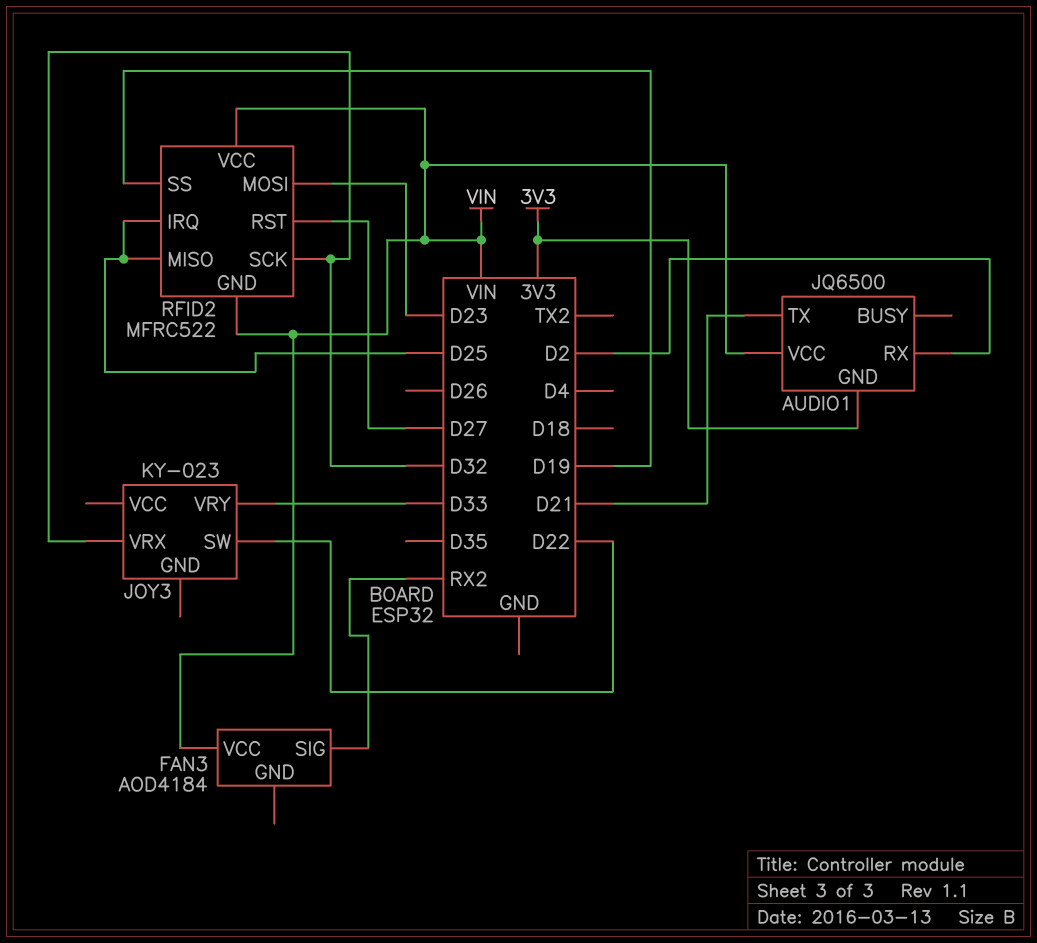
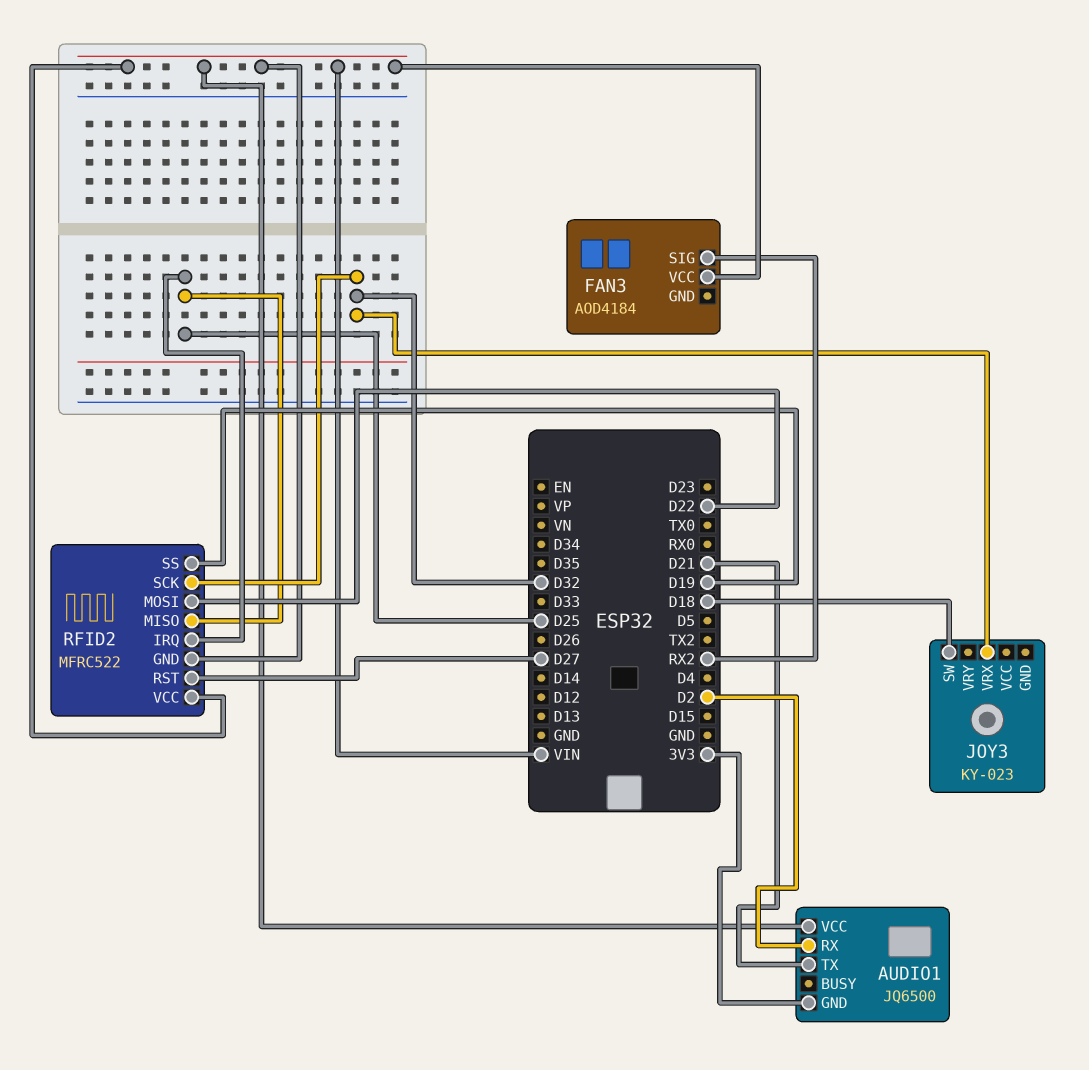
JOY3 pin SW: D22 -> D18
JOY3 pin VRY: D33 -> none
RFID2 pin MOSI: D23 -> D22

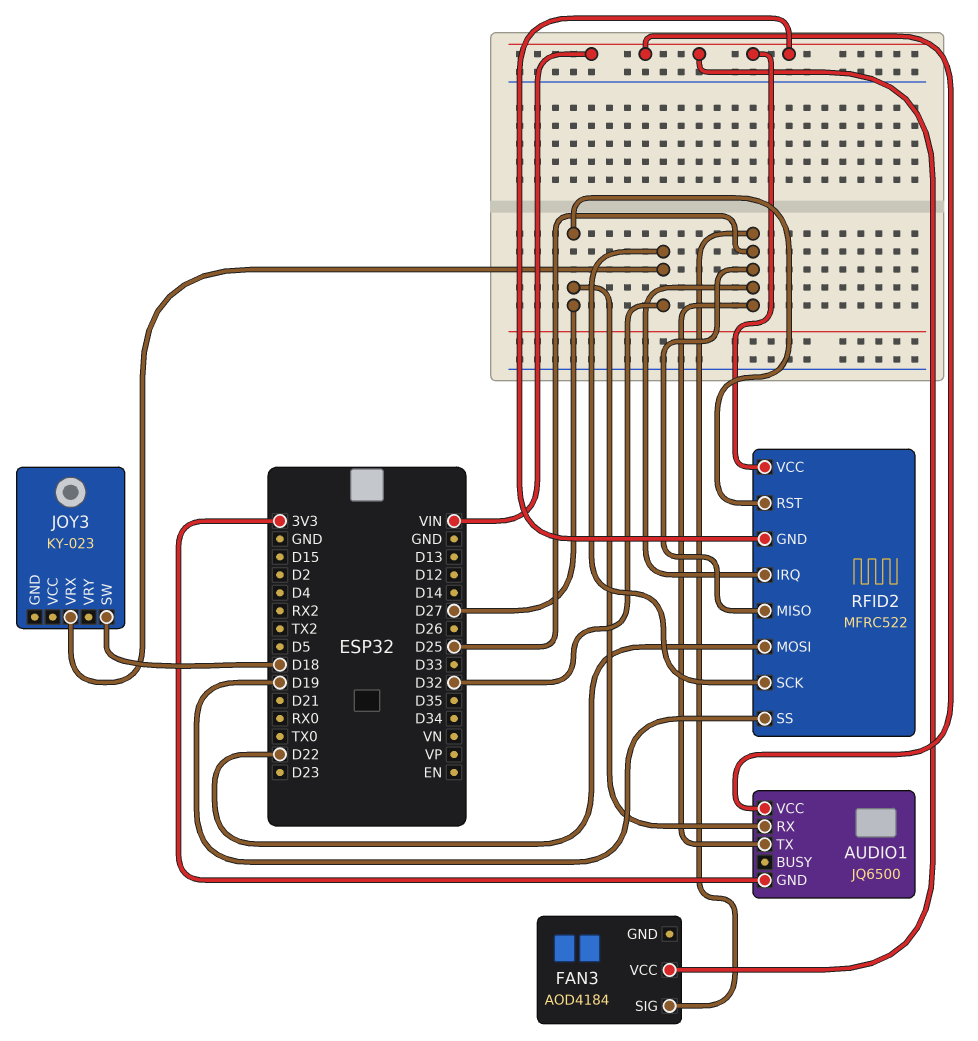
AUDIO1 pin RX: D2 -> D27
AUDIO1 pin TX: D21 -> D25
FAN3 pin SIG: RX2 -> D25

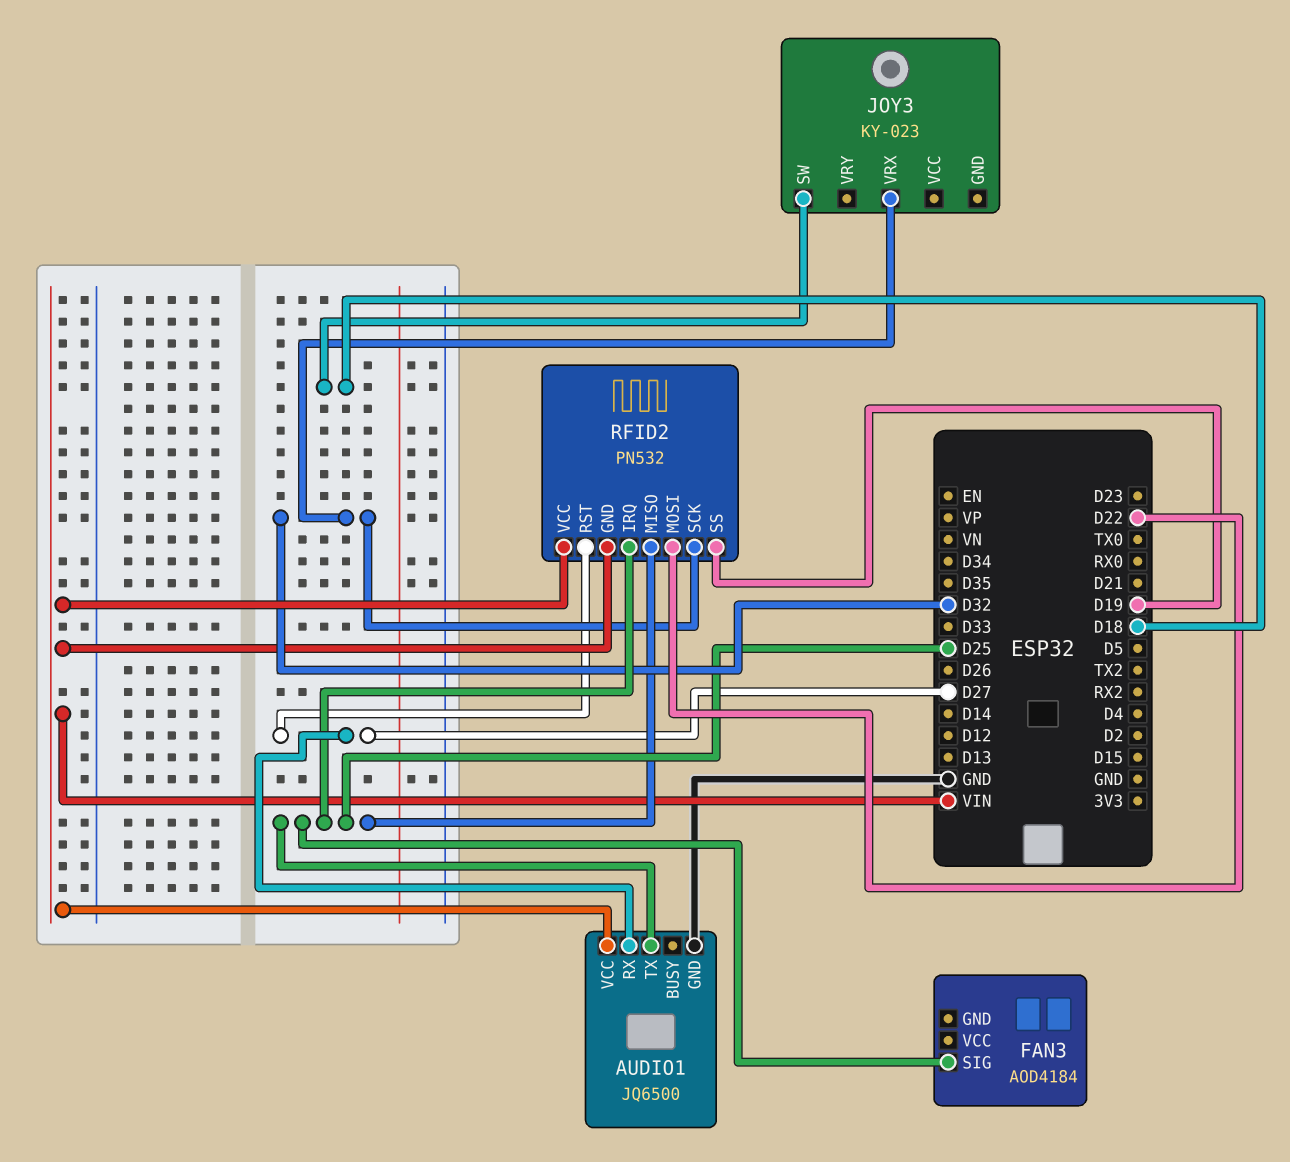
AUDIO1 pin GND: 3V3 -> GND
FAN3 pin VCC: VIN -> none
RFID2: MFRC522 -> PN532

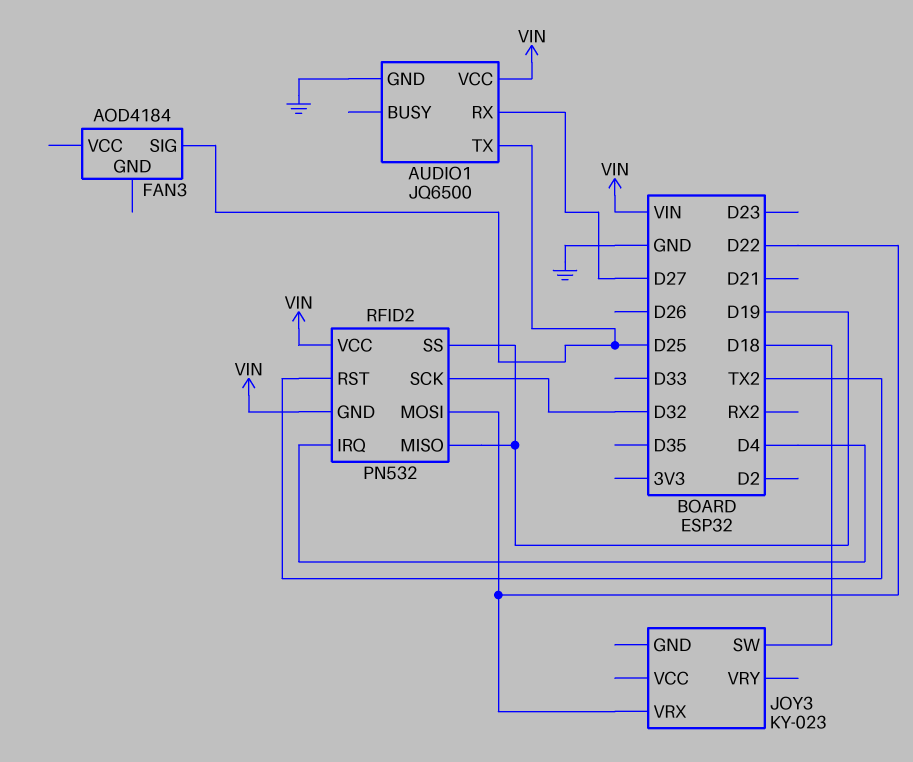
JOY3 pin VRX: D32 -> D22
RFID2 pin IRQ: D25 -> D4
RFID2 pin MISO: D25 -> D19
RFID2 pin RST: D27 -> TX2

